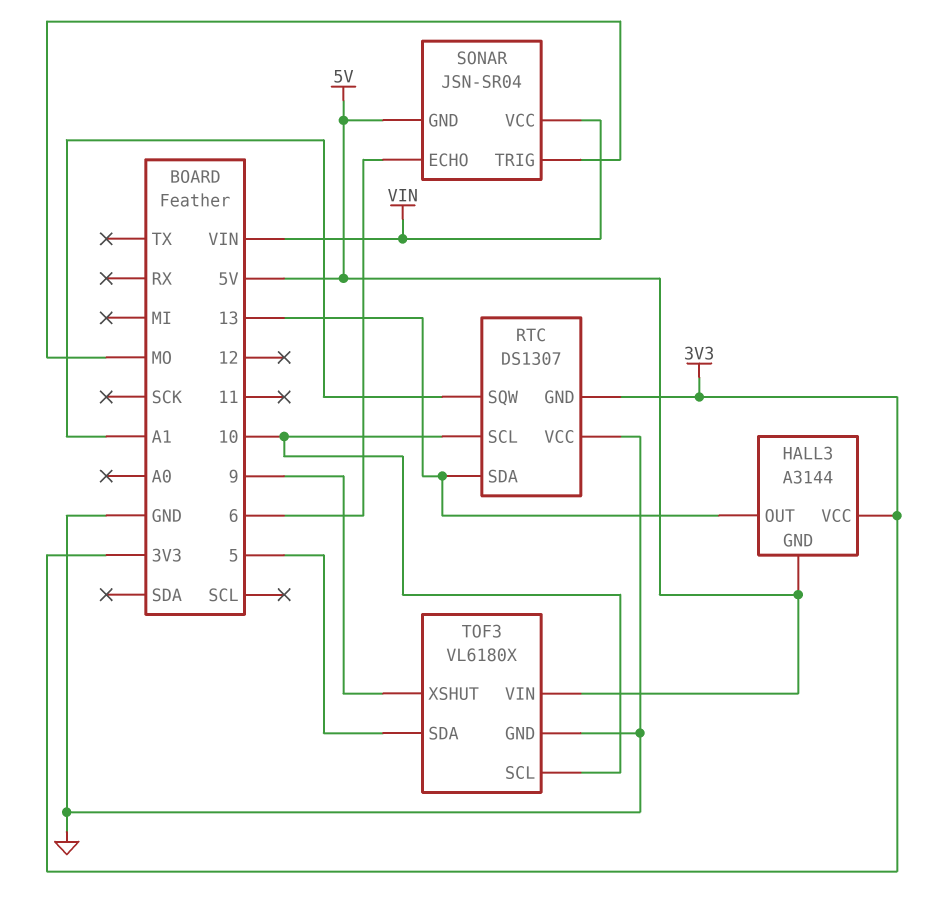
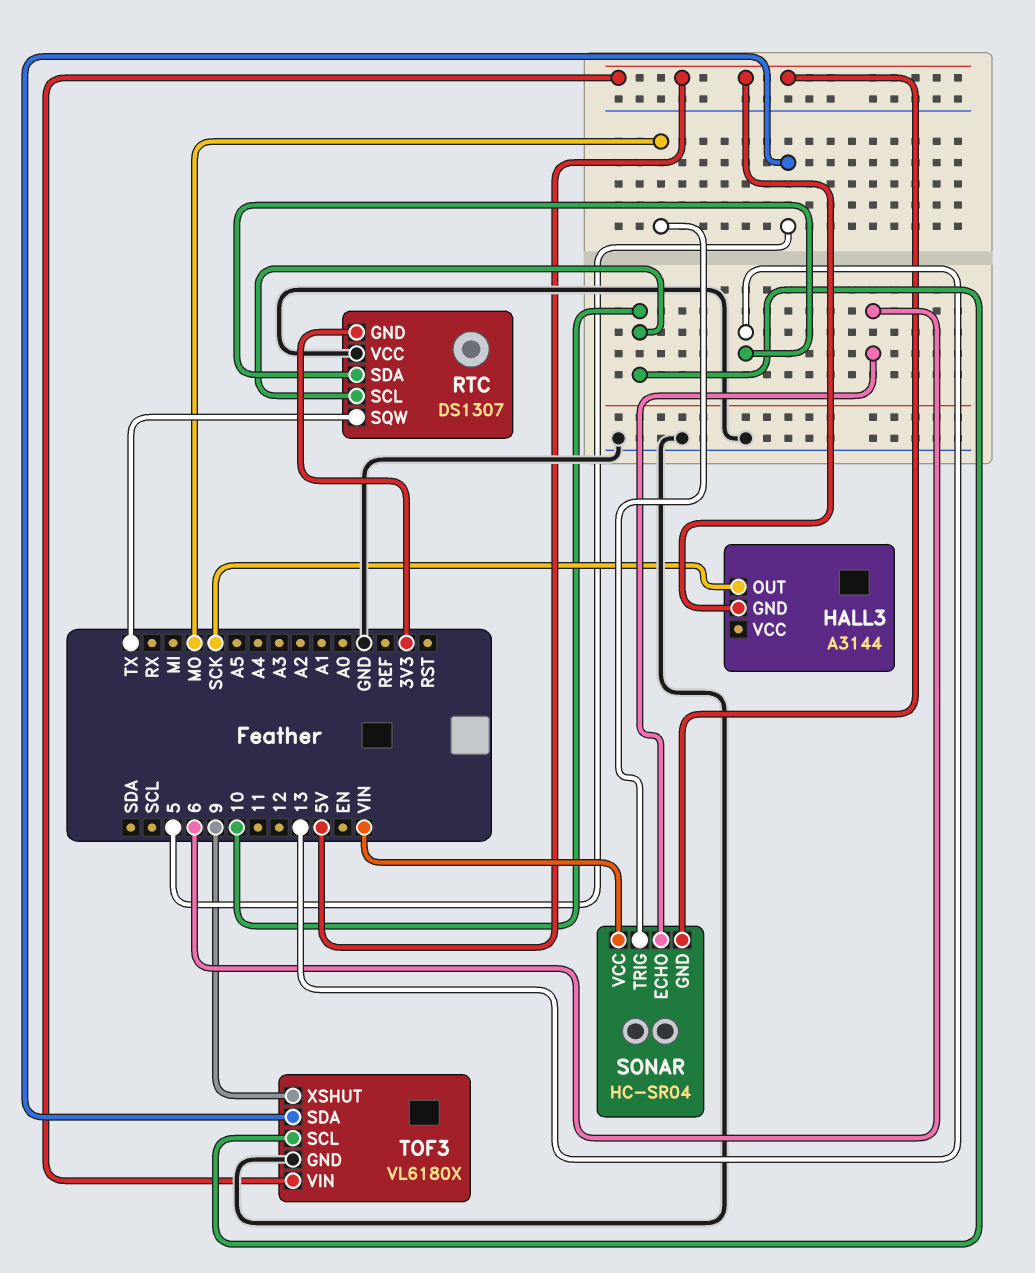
HALL3 pin OUT: 13 -> SCK
HALL3 pin VCC: 3V3 -> none
RTC pin SQW: A1 -> TX
SONAR: JSN-SR04 -> HC-SR04

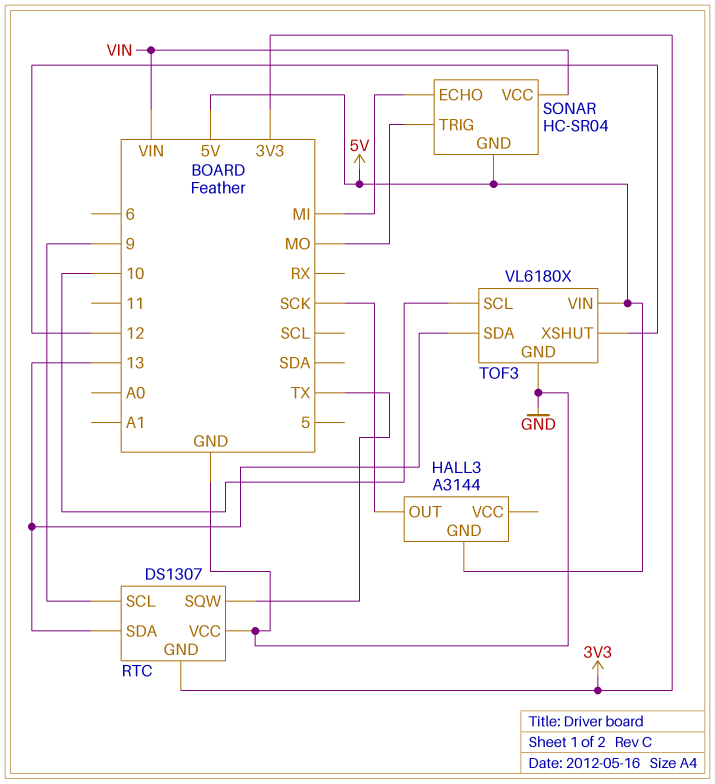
RTC pin SCL: 10 -> 9
SONAR pin ECHO: 6 -> MI
TOF3 pin SDA: 5 -> 13
TOF3 pin XSHUT: 9 -> 12

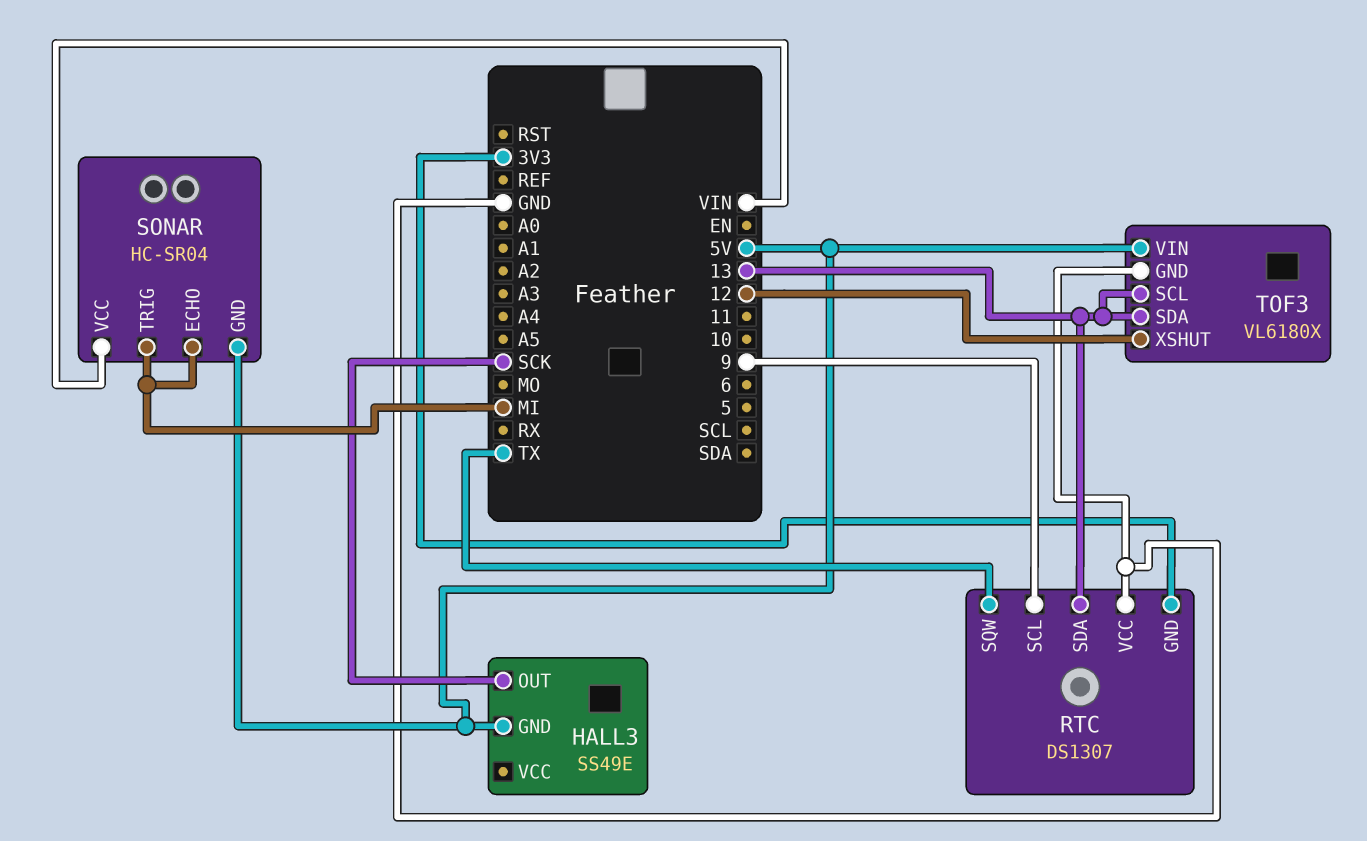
HALL3: A3144 -> SS49E
SONAR pin TRIG: MO -> MI
TOF3 pin SCL: 10 -> 13

